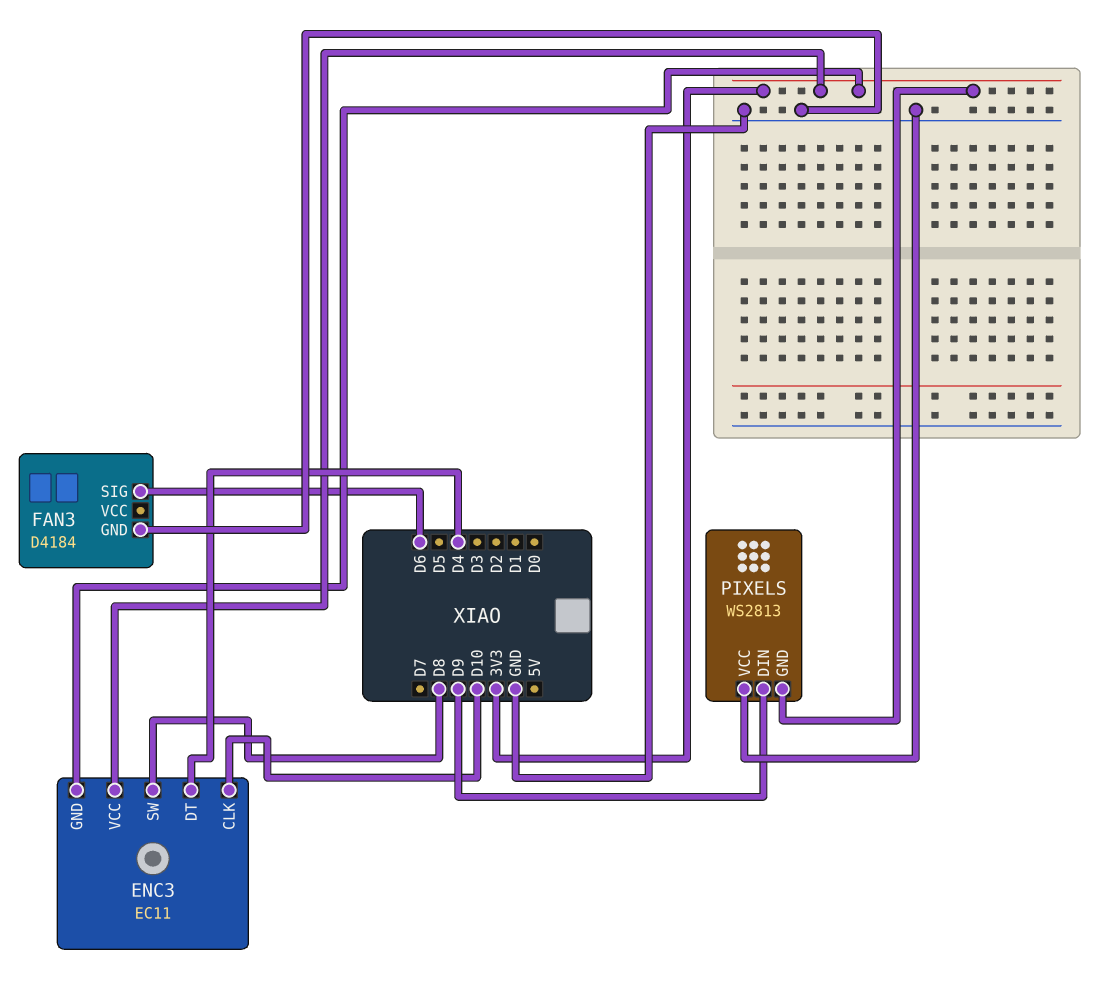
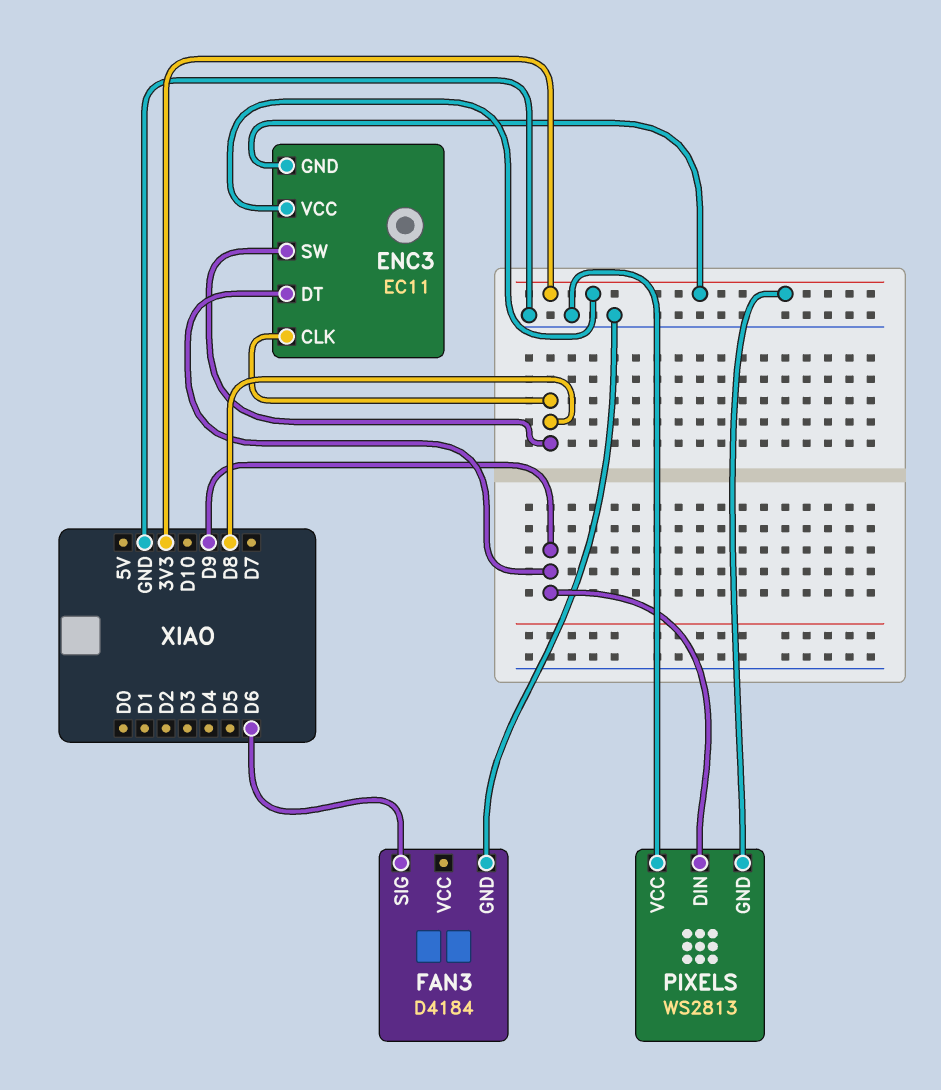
ENC3 pin CLK: D10 -> D8
ENC3 pin DT: D4 -> D9

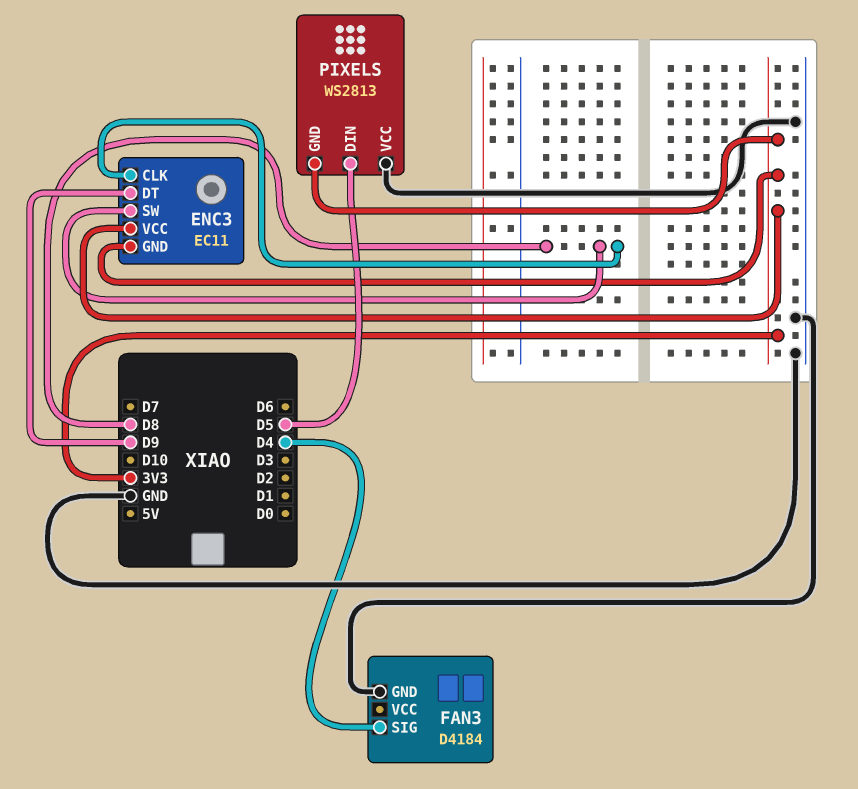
FAN3 pin SIG: D6 -> D4
PIXELS pin DIN: D9 -> D5

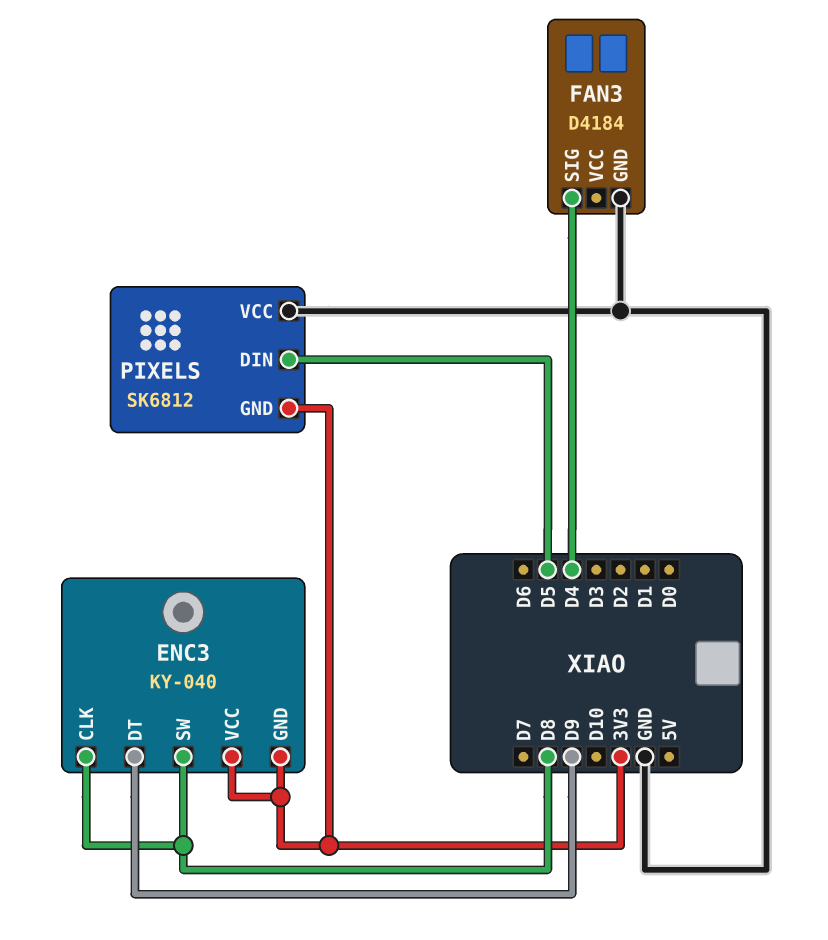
ENC3: EC11 -> KY-040
PIXELS: WS2813 -> SK6812

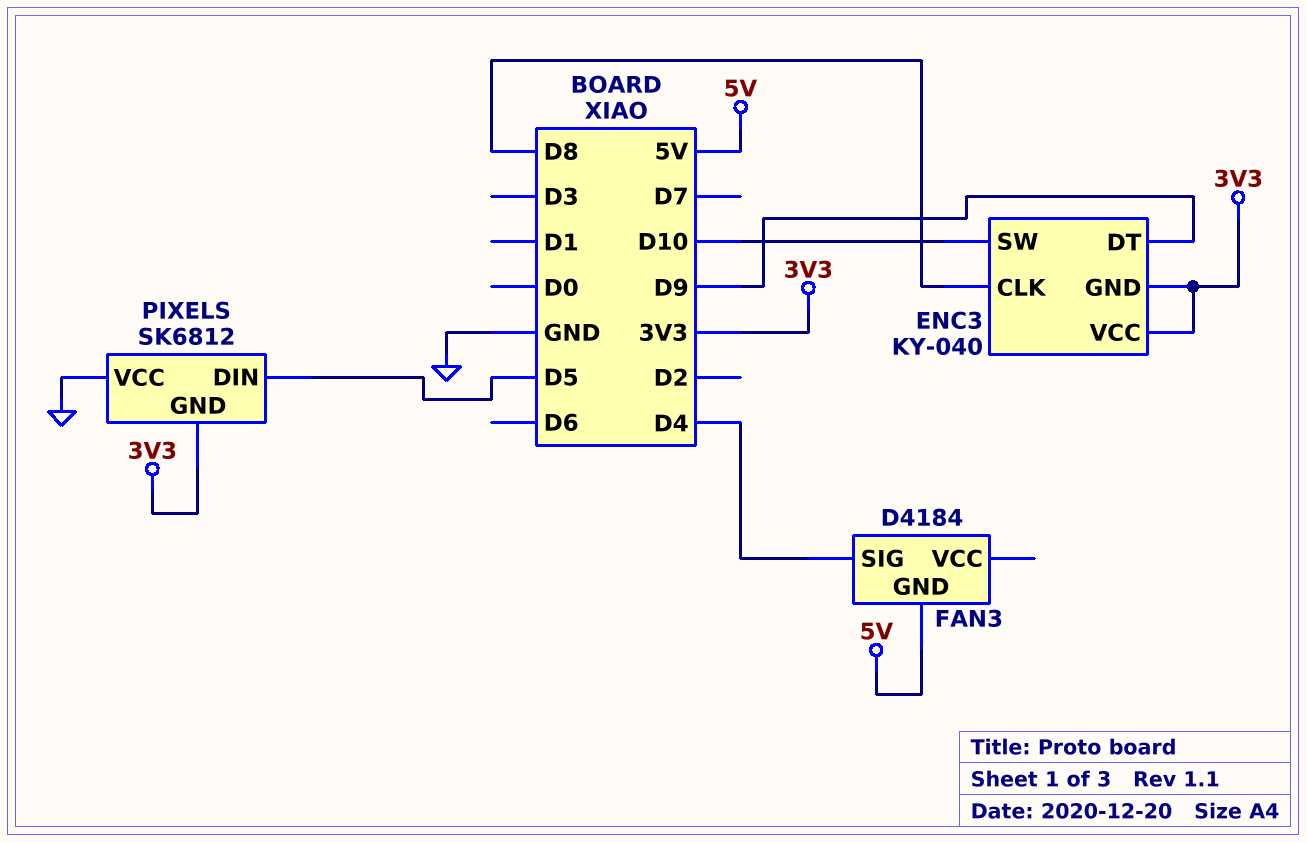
ENC3 pin SW: D8 -> D10
FAN3 pin GND: GND -> 5V

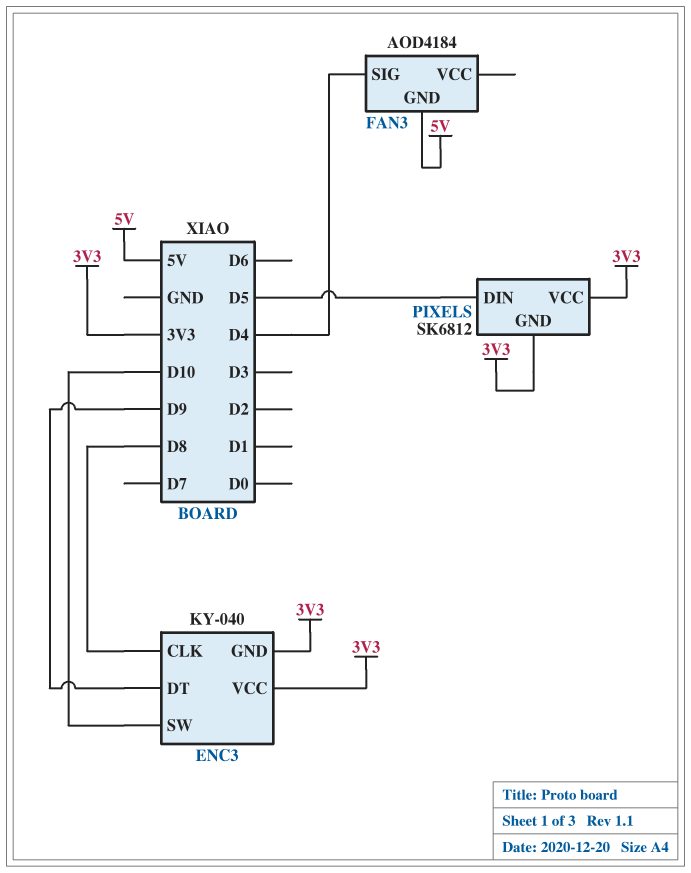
FAN3: D4184 -> AOD4184
PIXELS pin VCC: GND -> 3V3

